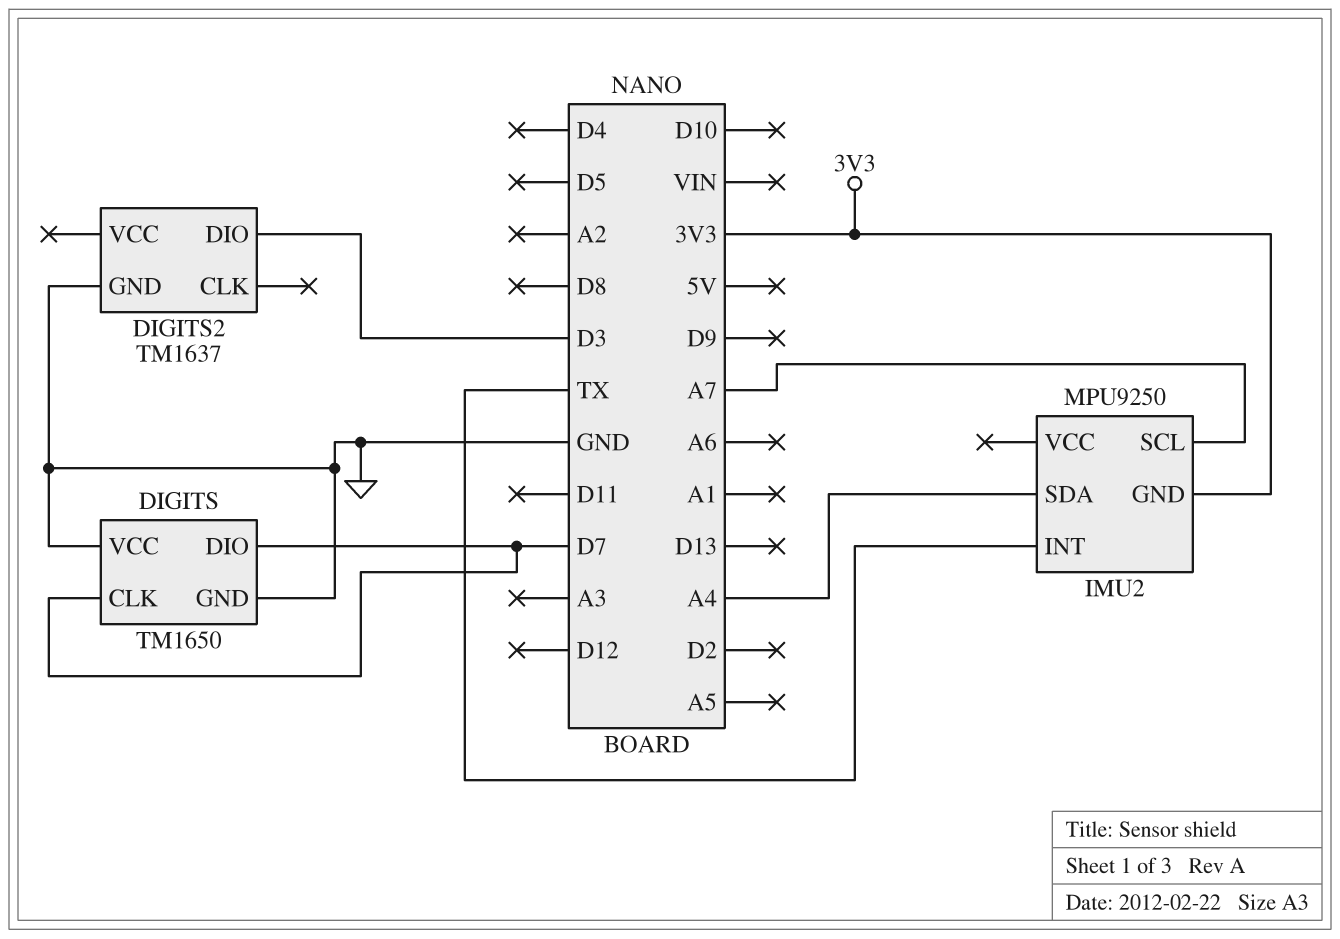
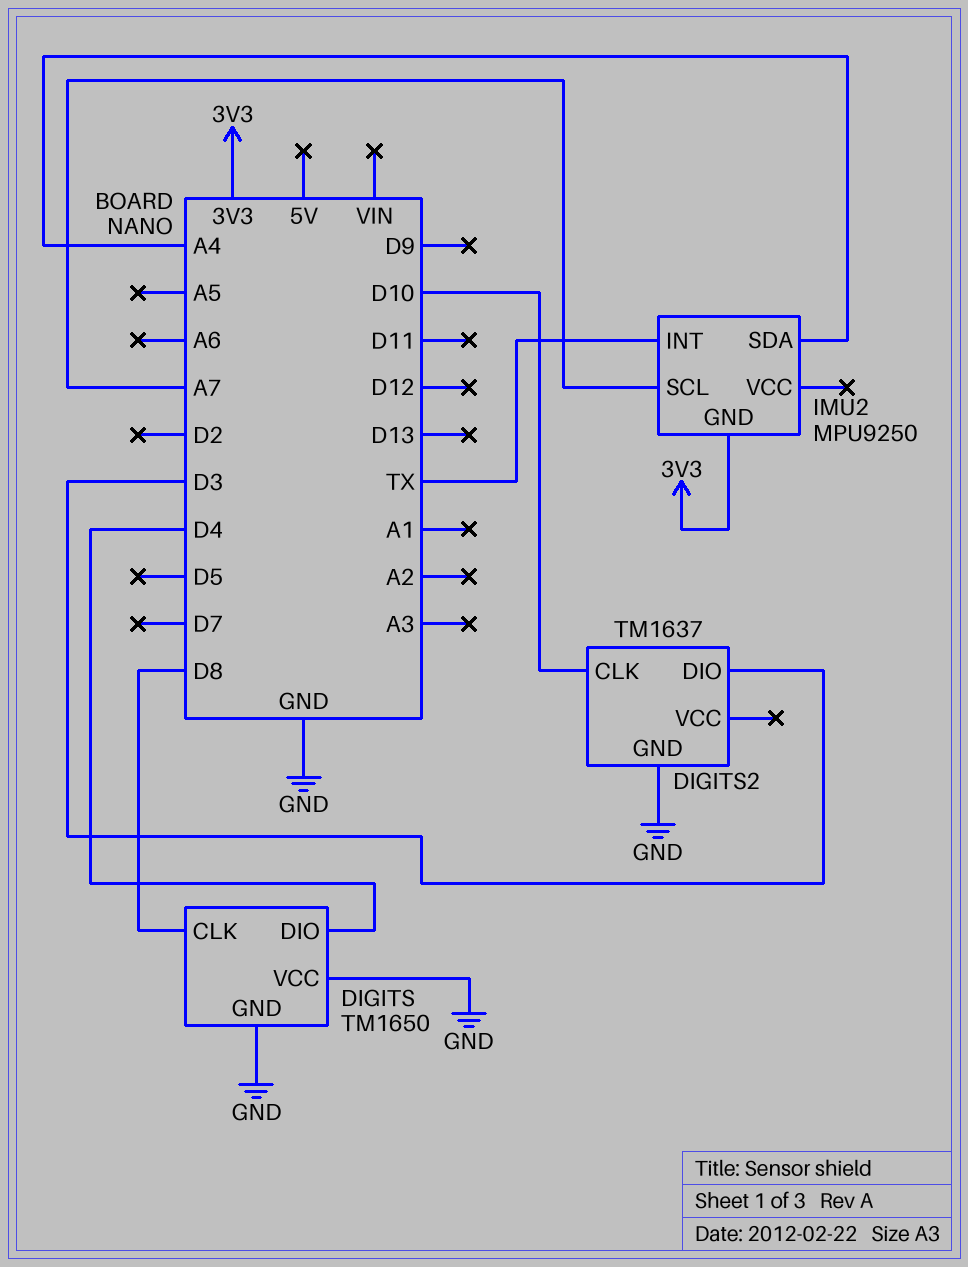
DIGITS pin CLK: D7 -> D8
DIGITS pin DIO: D7 -> D4
DIGITS2 pin CLK: none -> D10

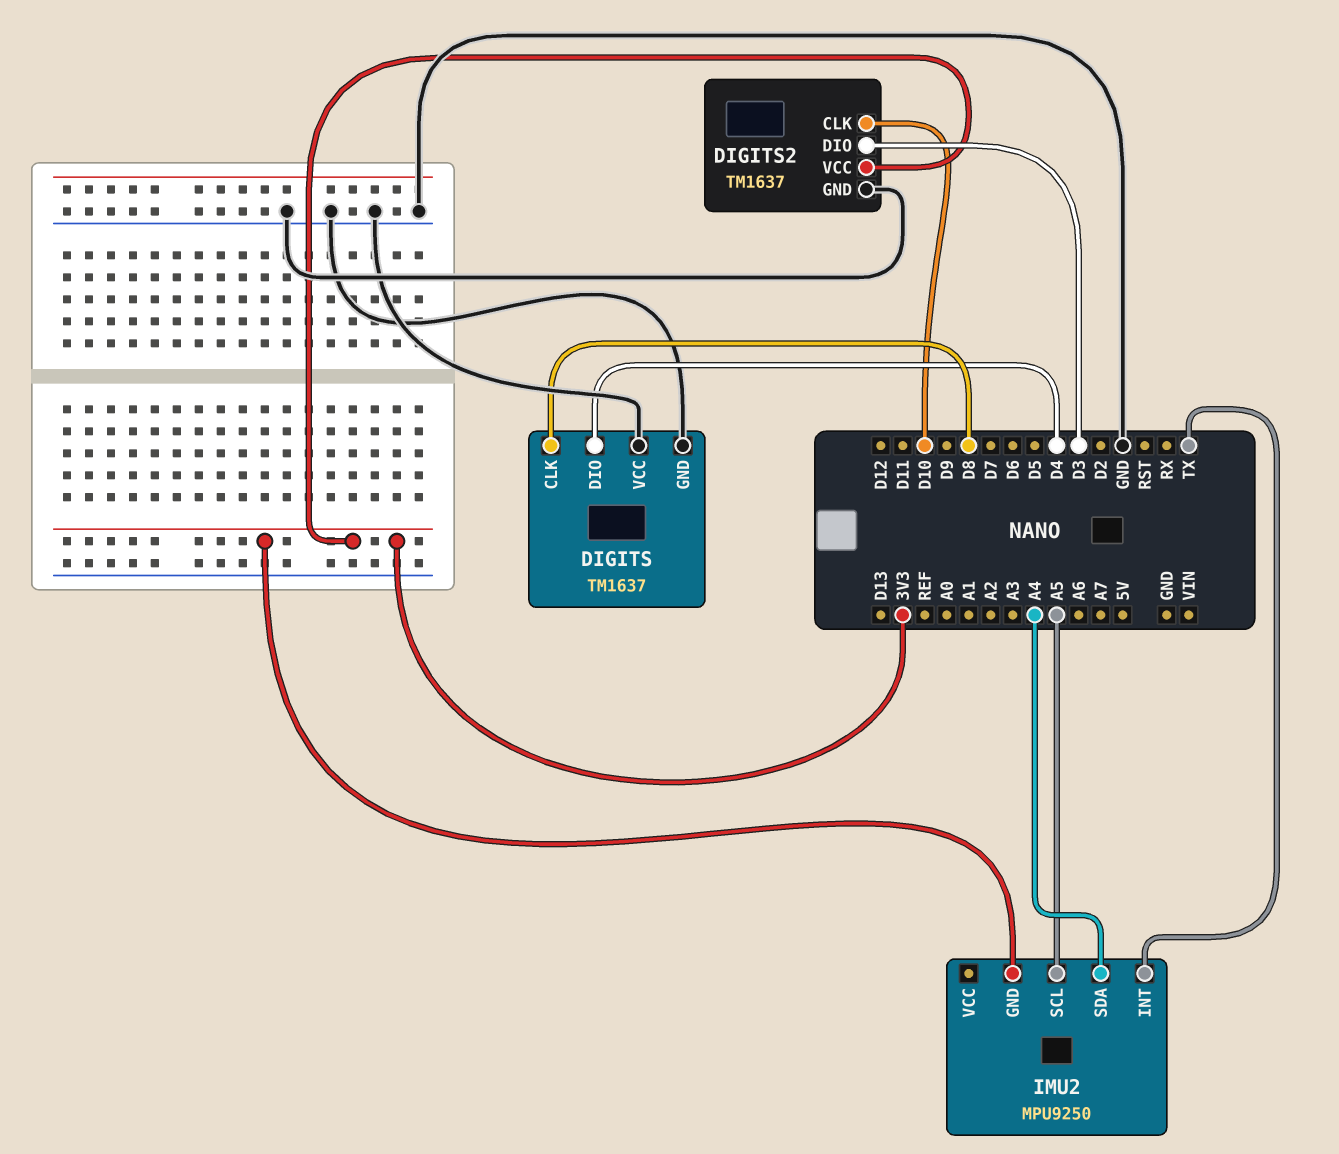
DIGITS: TM1650 -> TM1637
DIGITS2 pin VCC: none -> 3V3
IMU2 pin SCL: A7 -> A5

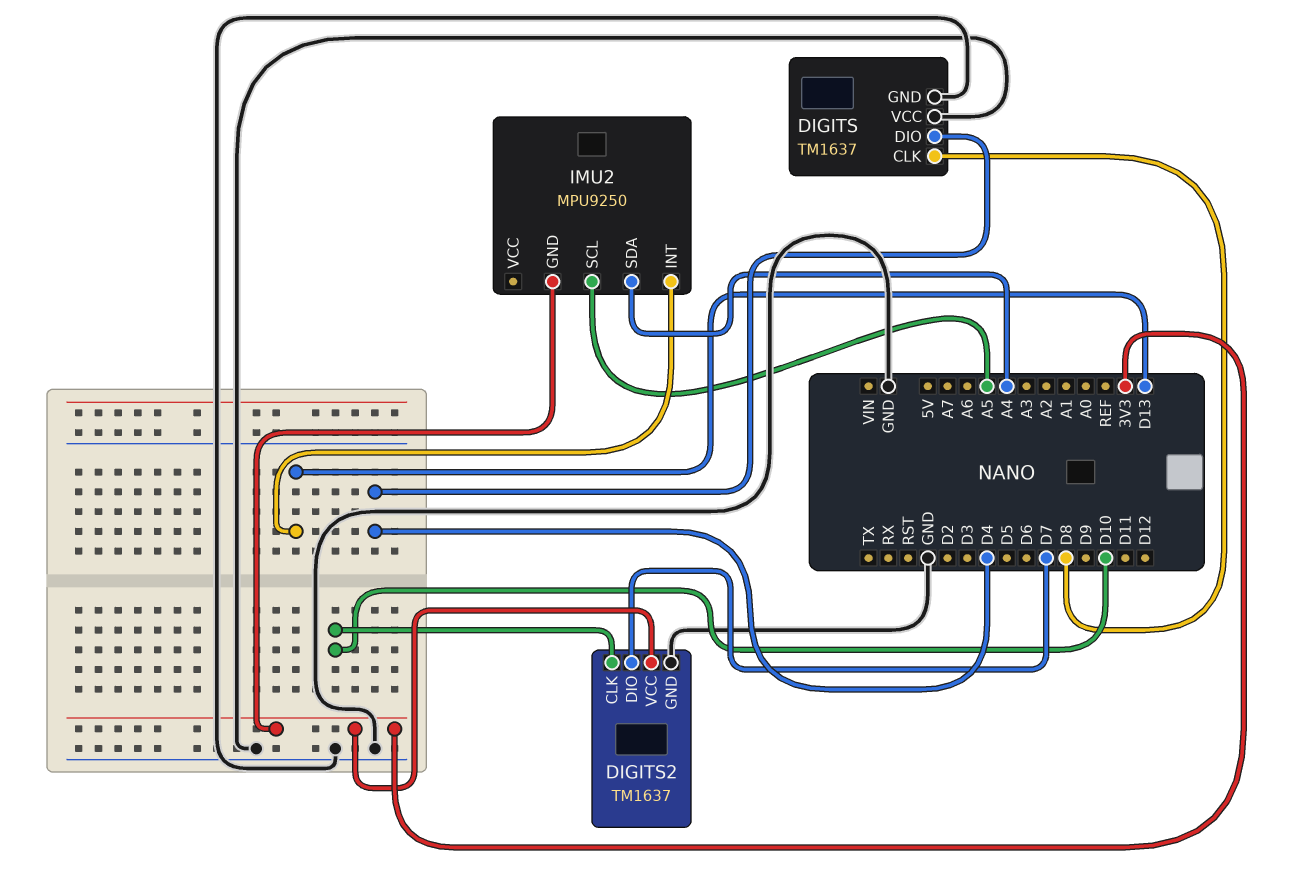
DIGITS2 pin DIO: D3 -> D7
IMU2 pin INT: TX -> D13

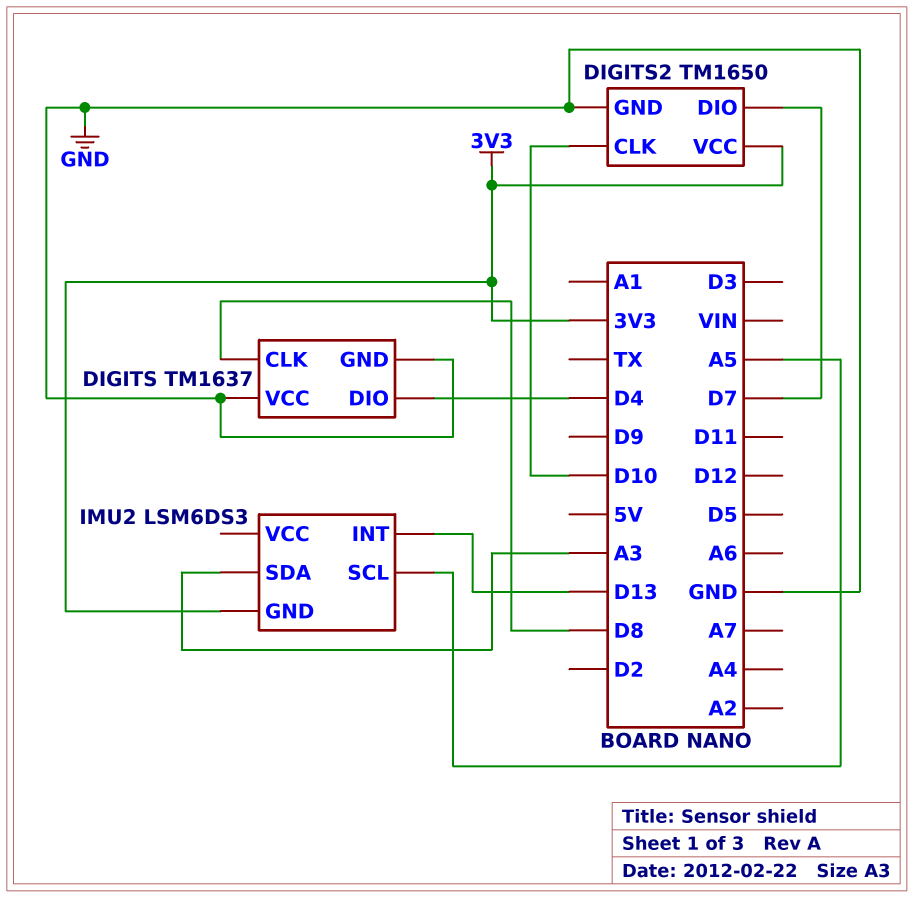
DIGITS2: TM1637 -> TM1650
IMU2: MPU9250 -> LSM6DS3
IMU2 pin SDA: A4 -> A3

